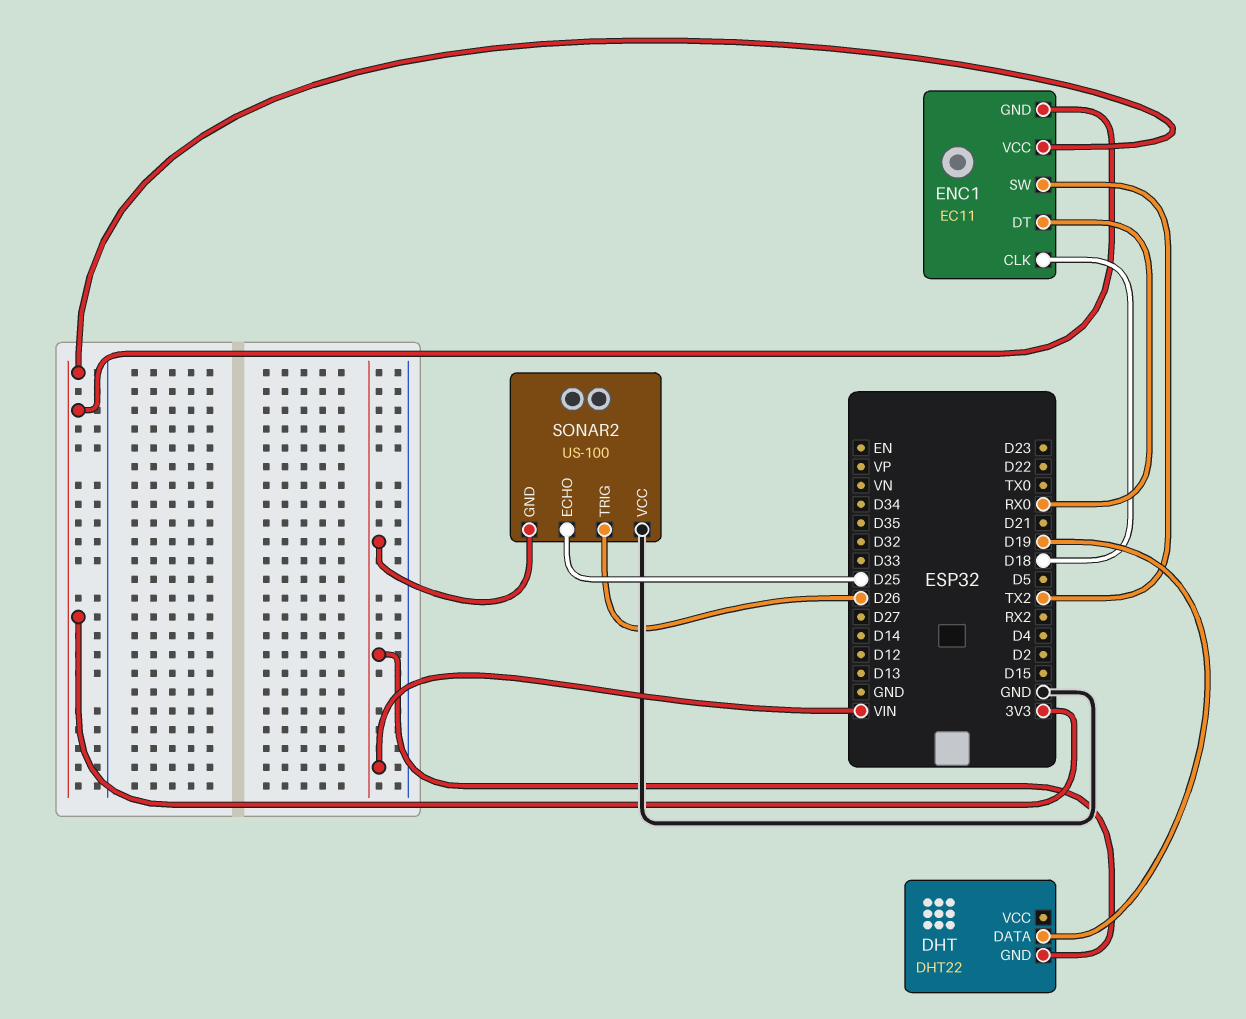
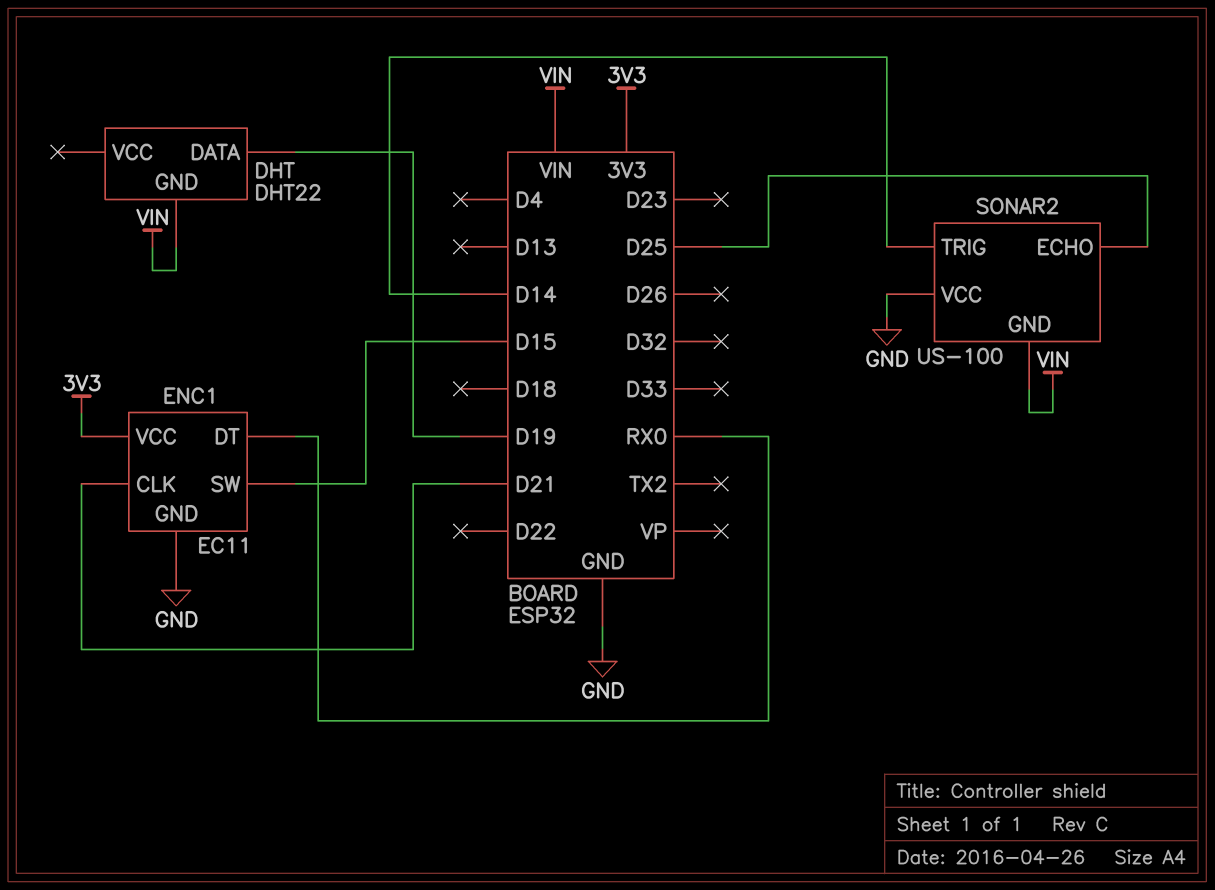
ENC1 pin CLK: D18 -> D21
ENC1 pin GND: 3V3 -> GND
ENC1 pin SW: TX2 -> D15
SONAR2 pin TRIG: D26 -> D14

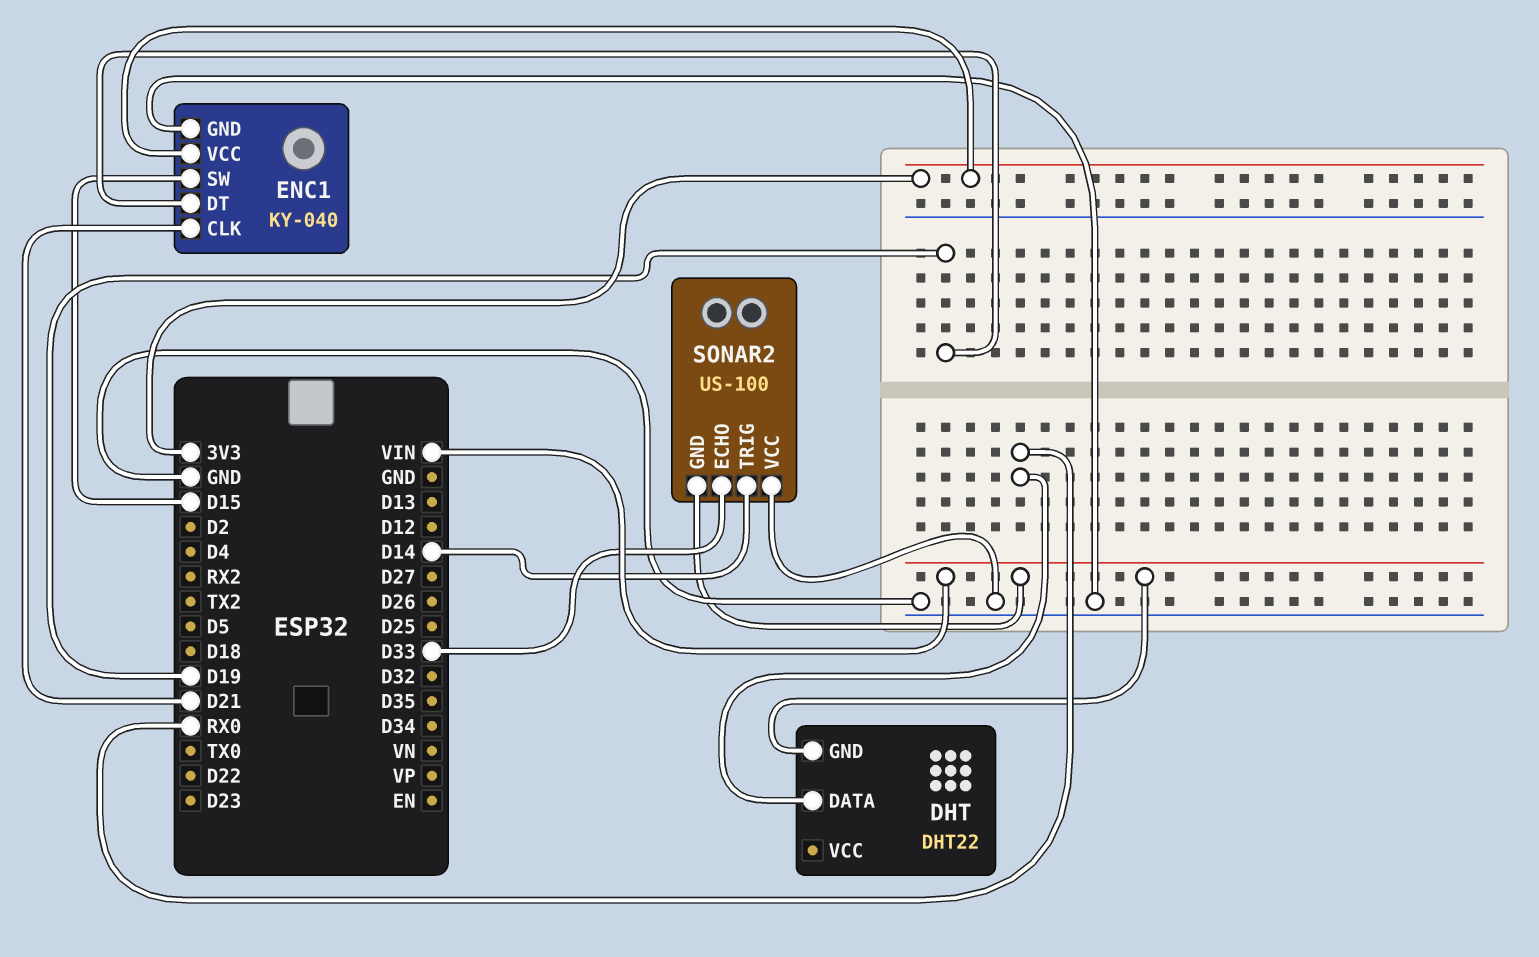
DHT pin DATA: D19 -> RX0
ENC1: EC11 -> KY-040
ENC1 pin DT: RX0 -> D19
SONAR2 pin ECHO: D25 -> D33

